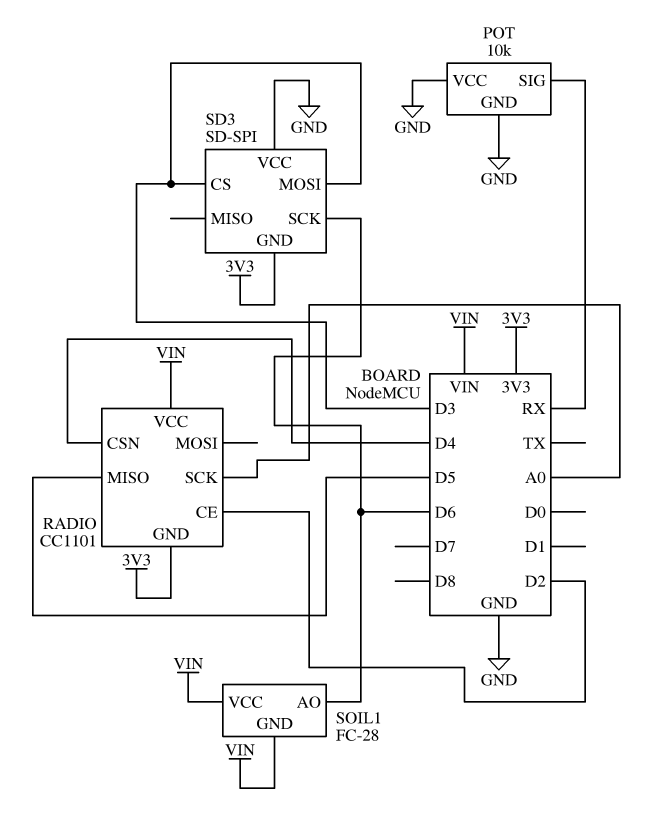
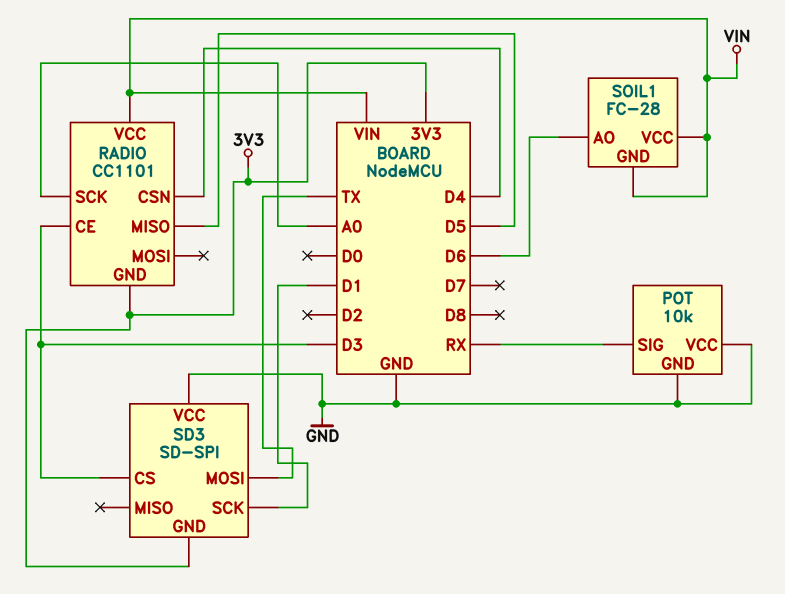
RADIO pin CE: D2 -> D3
SD3 pin MOSI: D3 -> TX
SD3 pin SCK: D6 -> D1

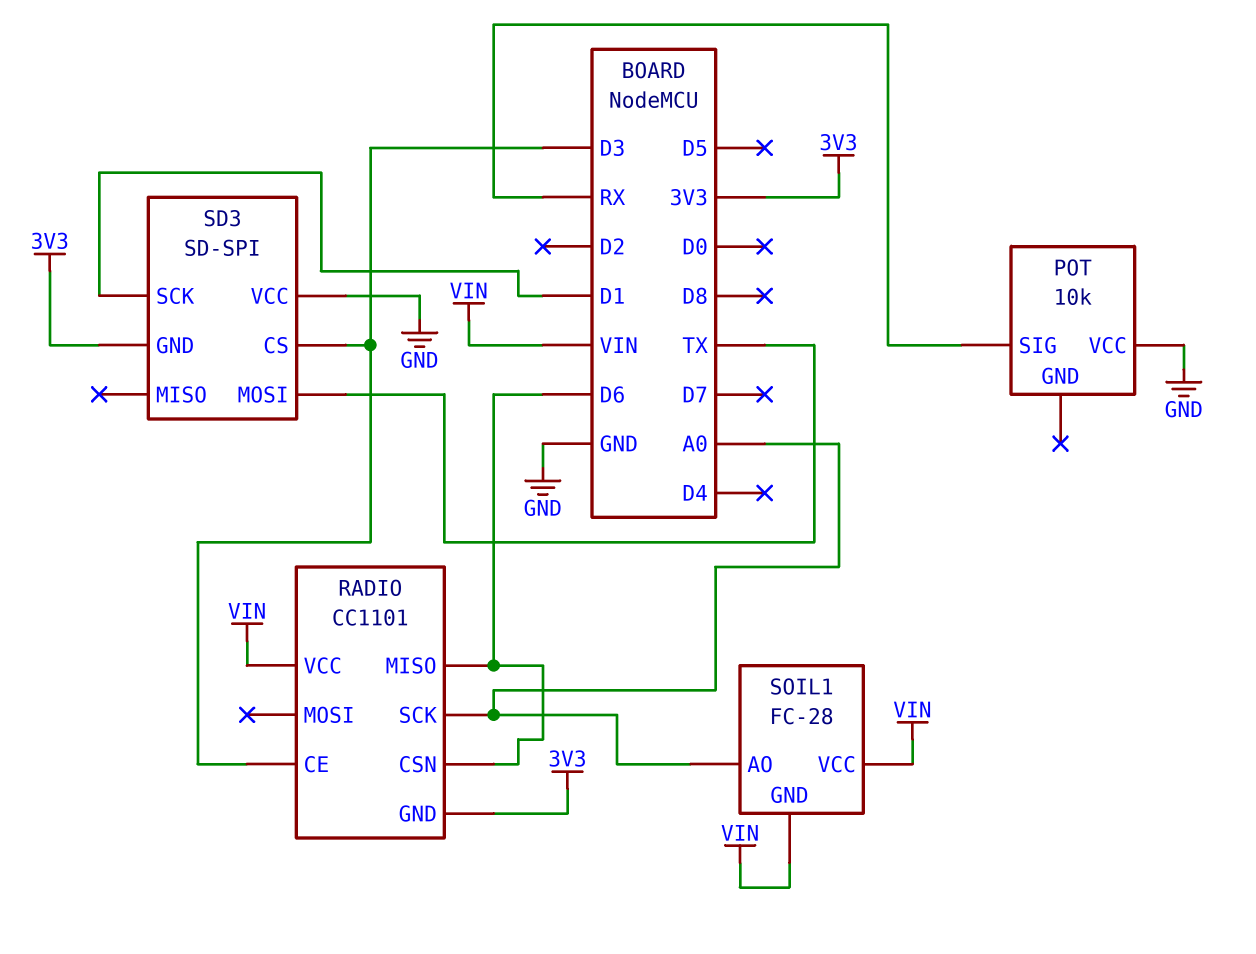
POT pin GND: GND -> none
RADIO pin CSN: D4 -> D6
RADIO pin MISO: D5 -> D6
SOIL1 pin AO: D6 -> A0

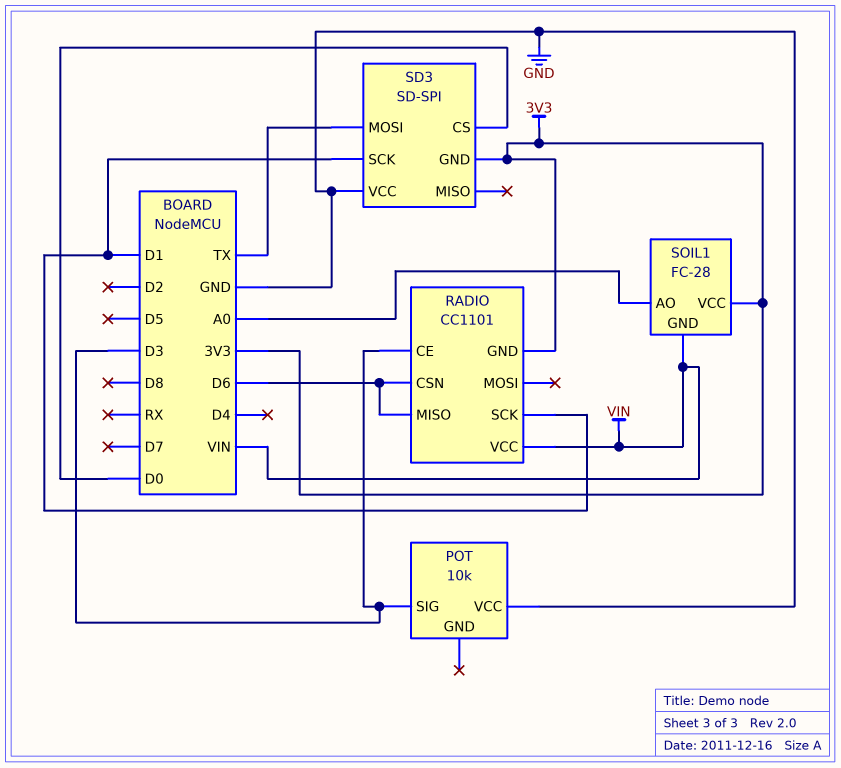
POT pin SIG: RX -> D3
RADIO pin SCK: A0 -> D1
SD3 pin CS: D3 -> D0
SOIL1 pin VCC: VIN -> 3V3

